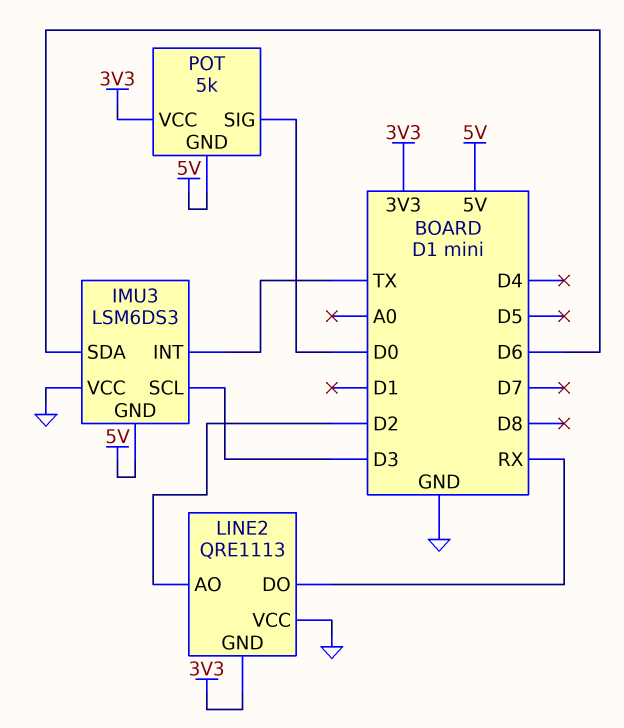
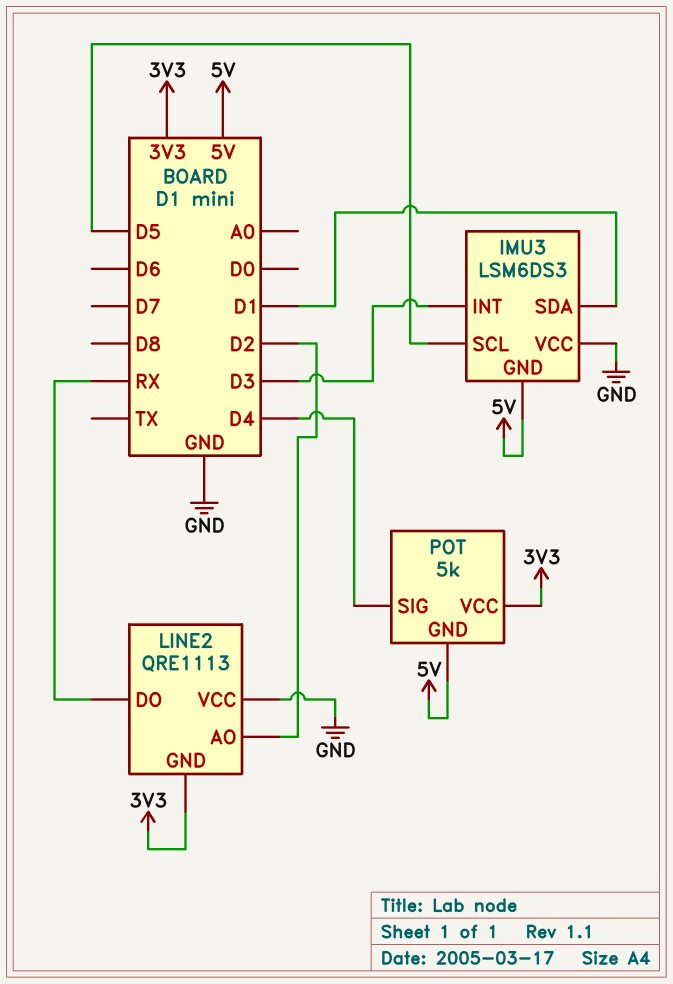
IMU3 pin INT: TX -> D3
IMU3 pin SCL: D3 -> D5
IMU3 pin SDA: D6 -> D1
POT pin SIG: D0 -> D4

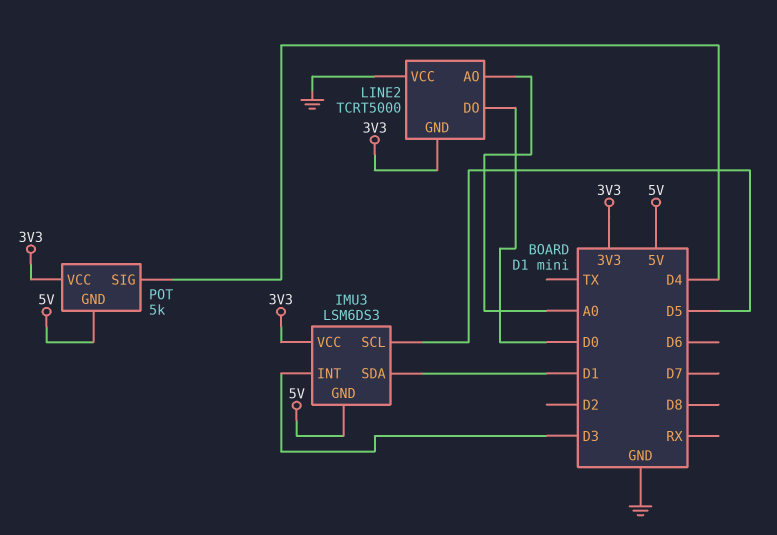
IMU3 pin VCC: GND -> 3V3
LINE2: QRE1113 -> TCRT5000
LINE2 pin AO: D2 -> A0
LINE2 pin DO: RX -> D0

